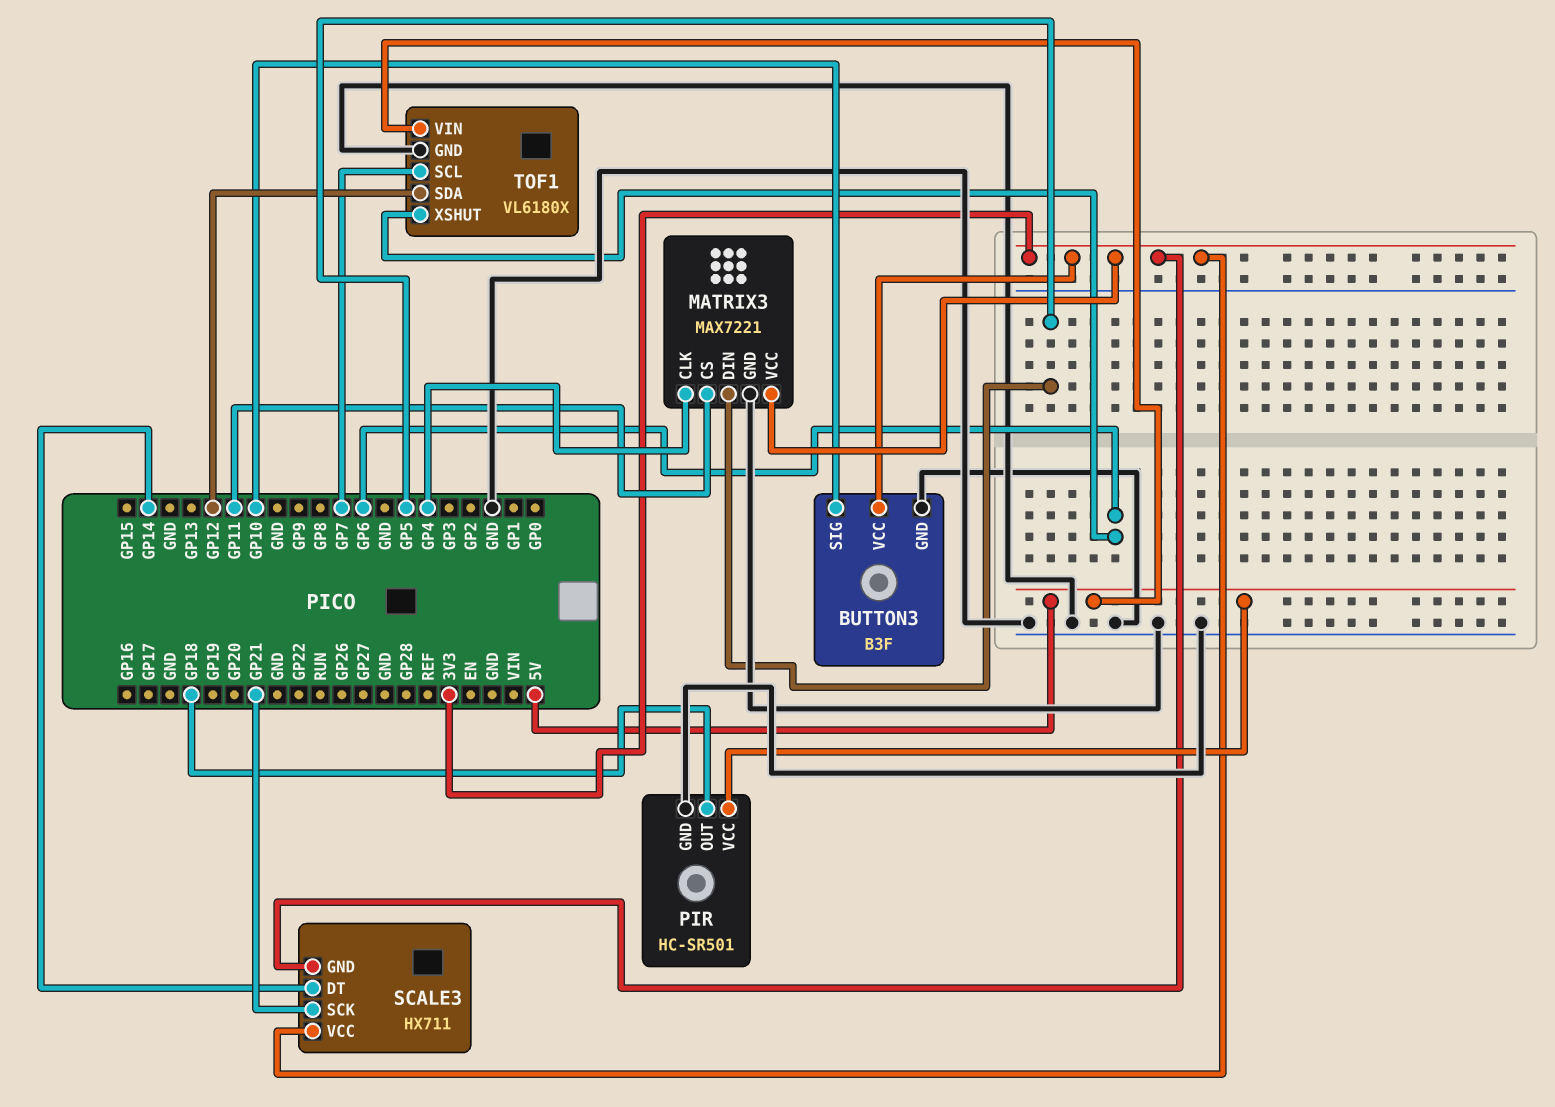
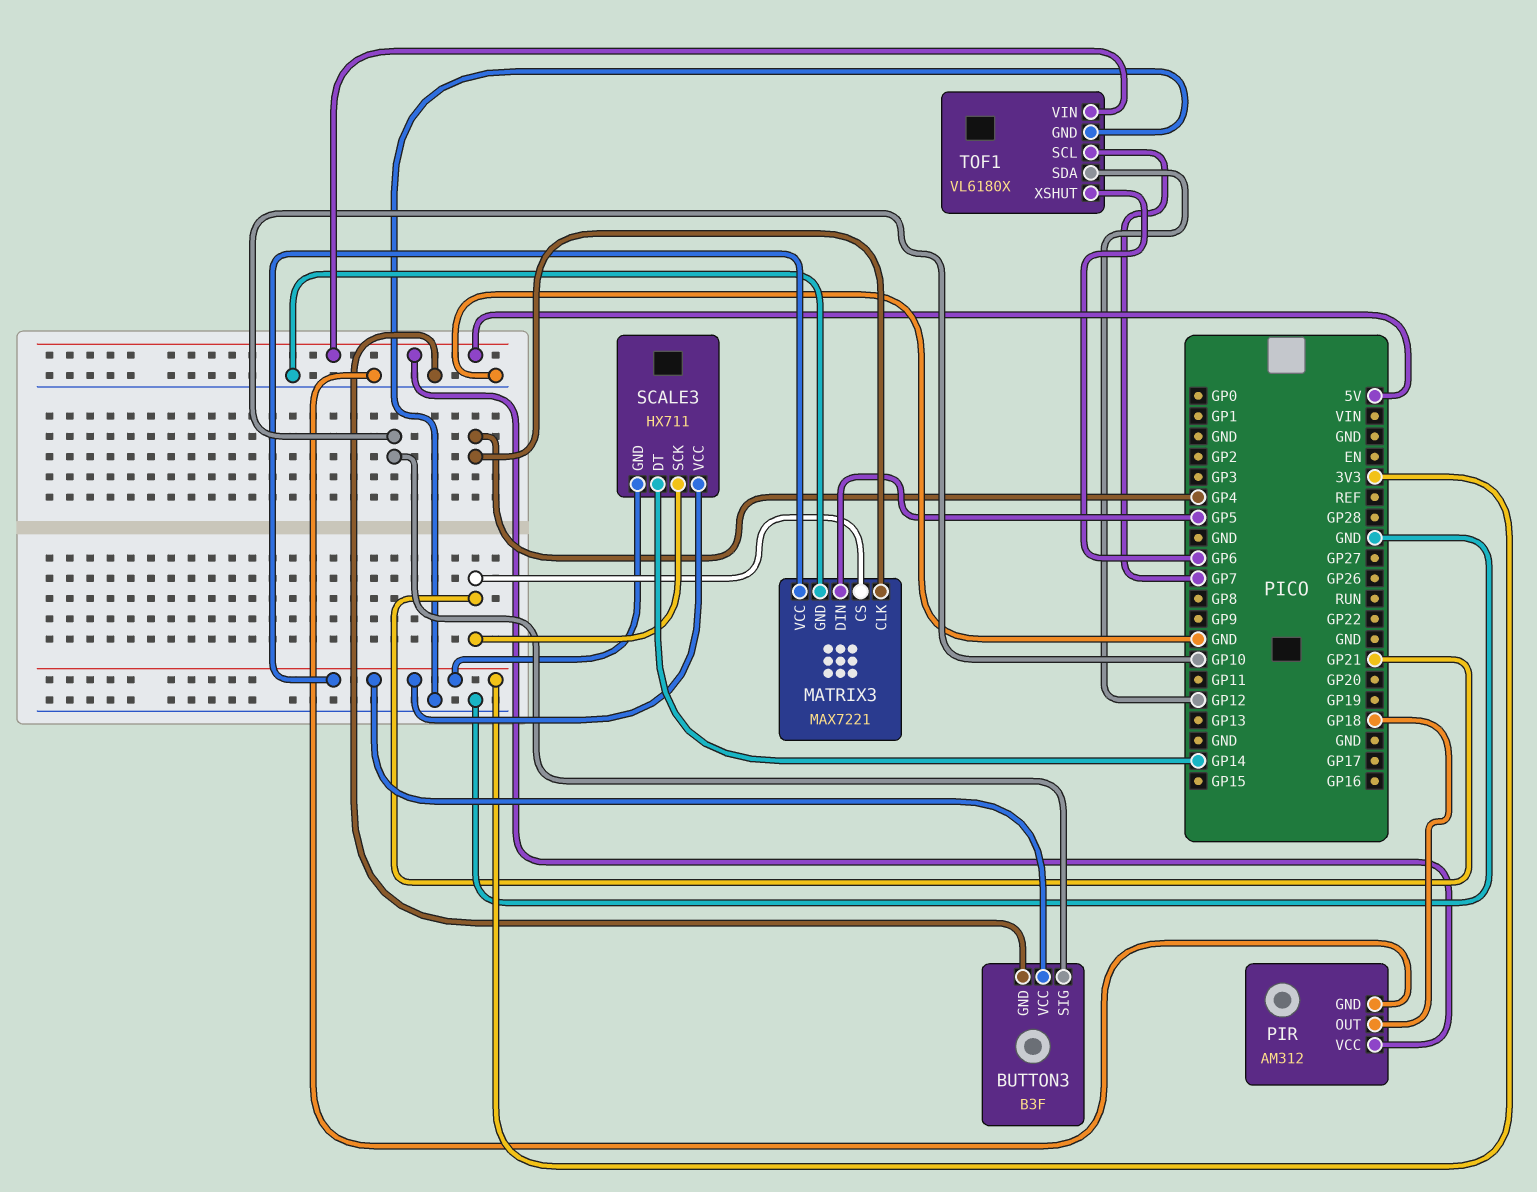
MATRIX3 pin CS: GP11 -> GP21
PIR: HC-SR501 -> AM312

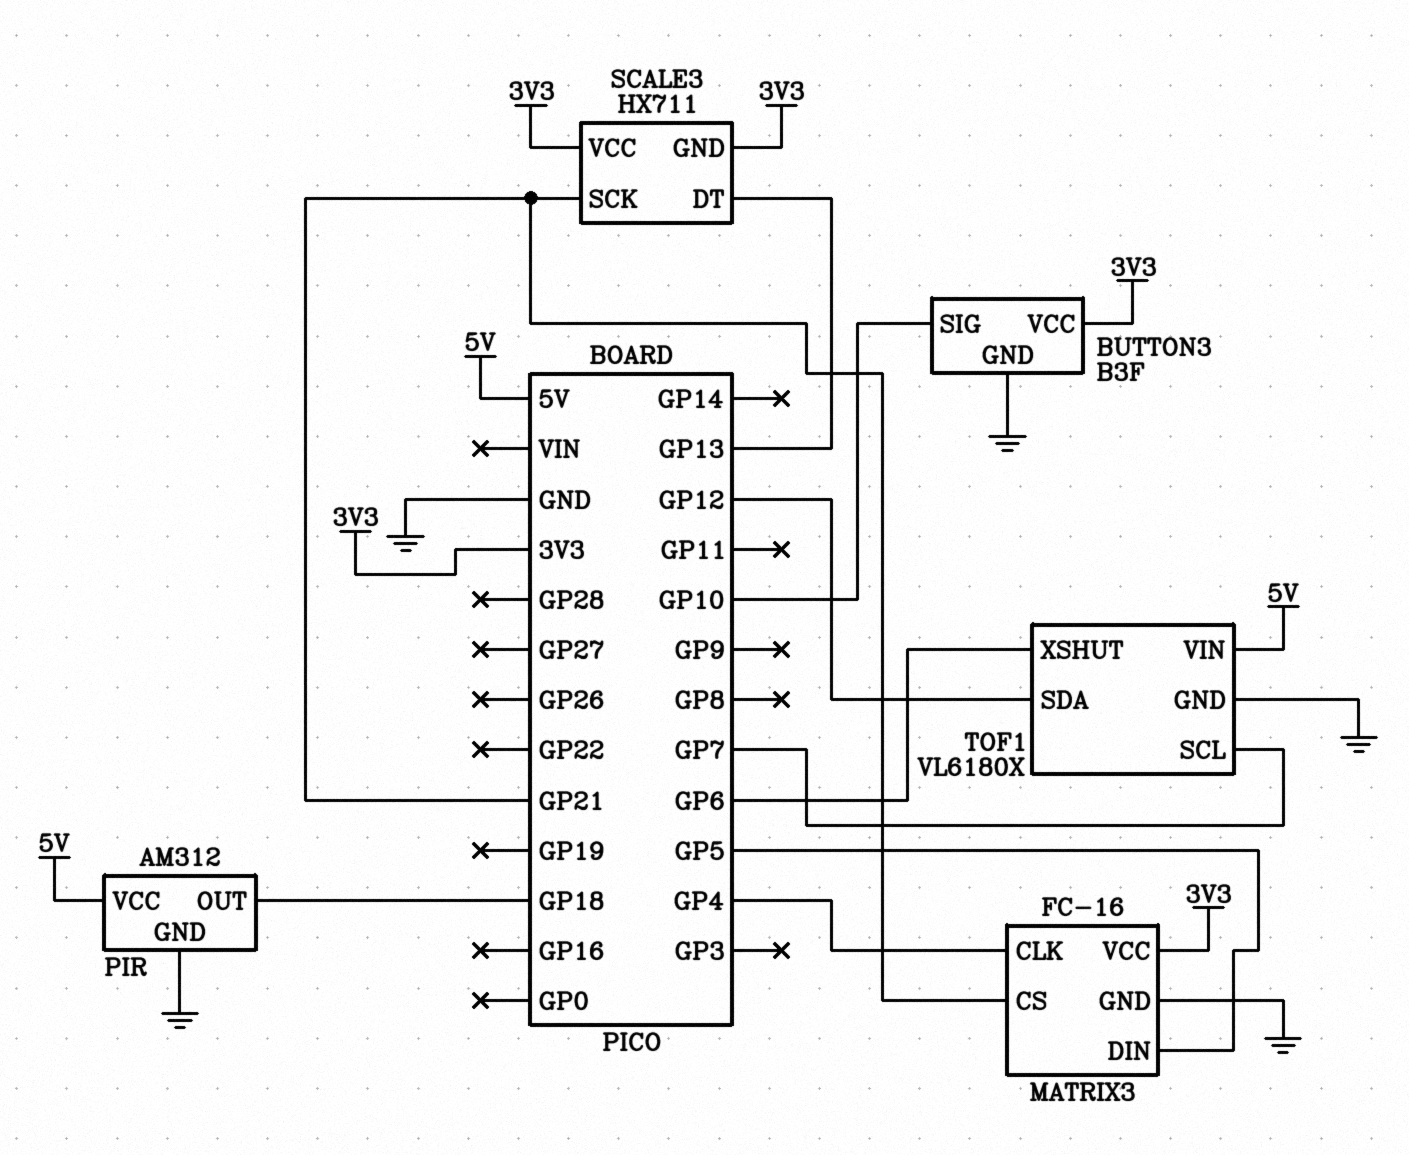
MATRIX3: MAX7221 -> FC-16
SCALE3 pin DT: GP14 -> GP13

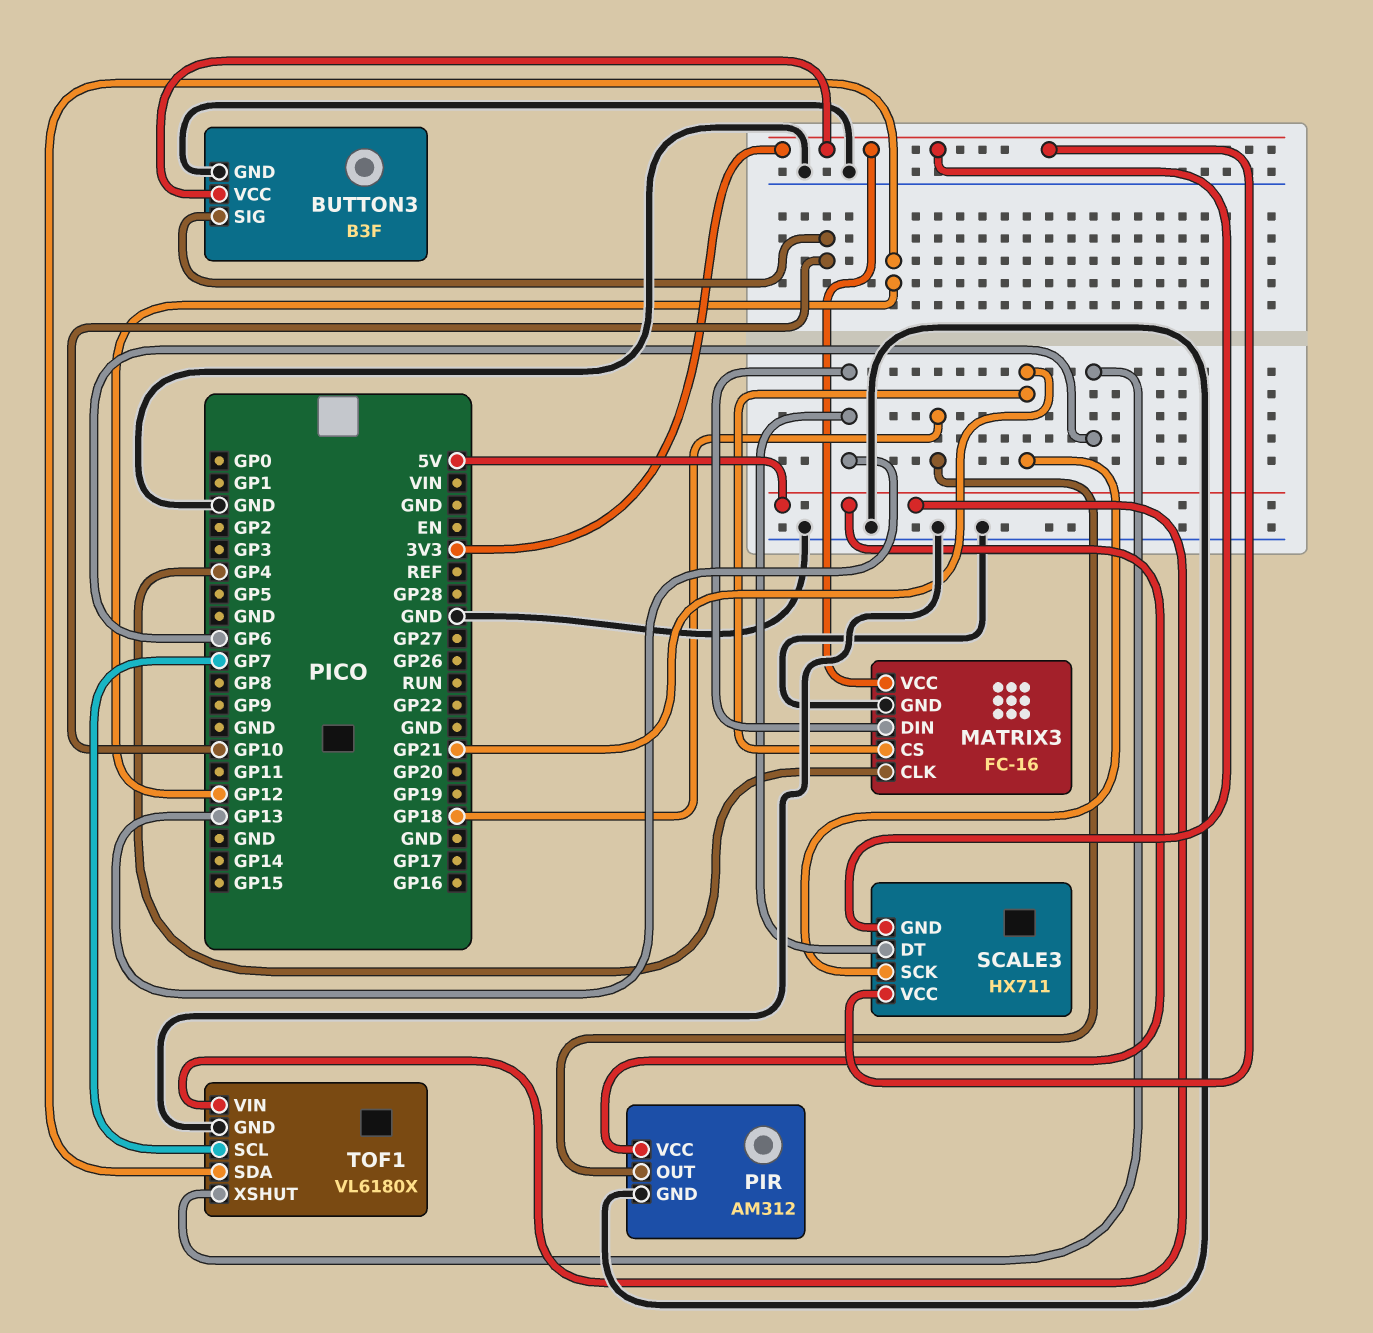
MATRIX3 pin DIN: GP5 -> GP13

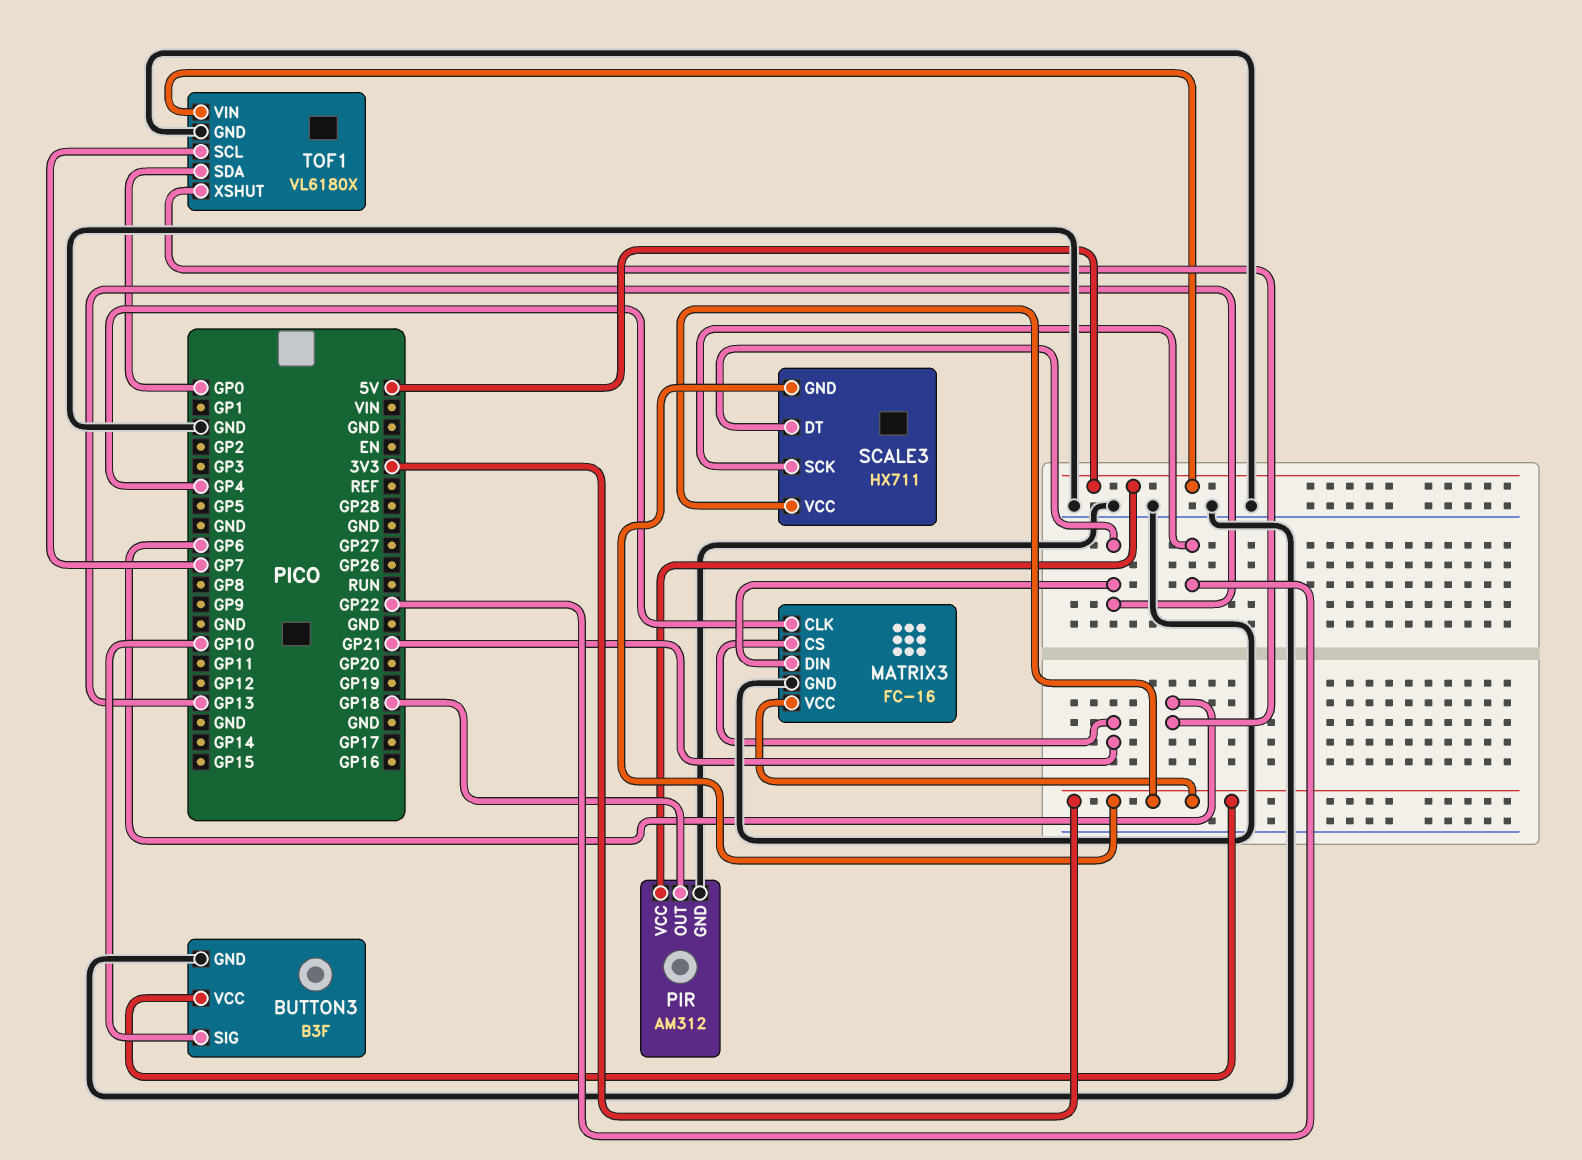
SCALE3 pin SCK: GP21 -> GP22
TOF1 pin SDA: GP12 -> GP0

